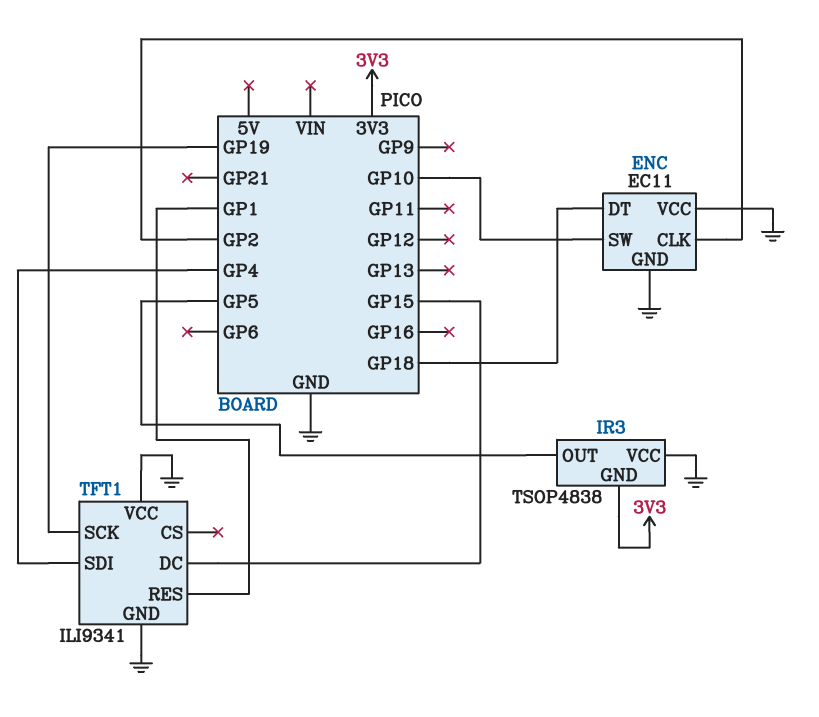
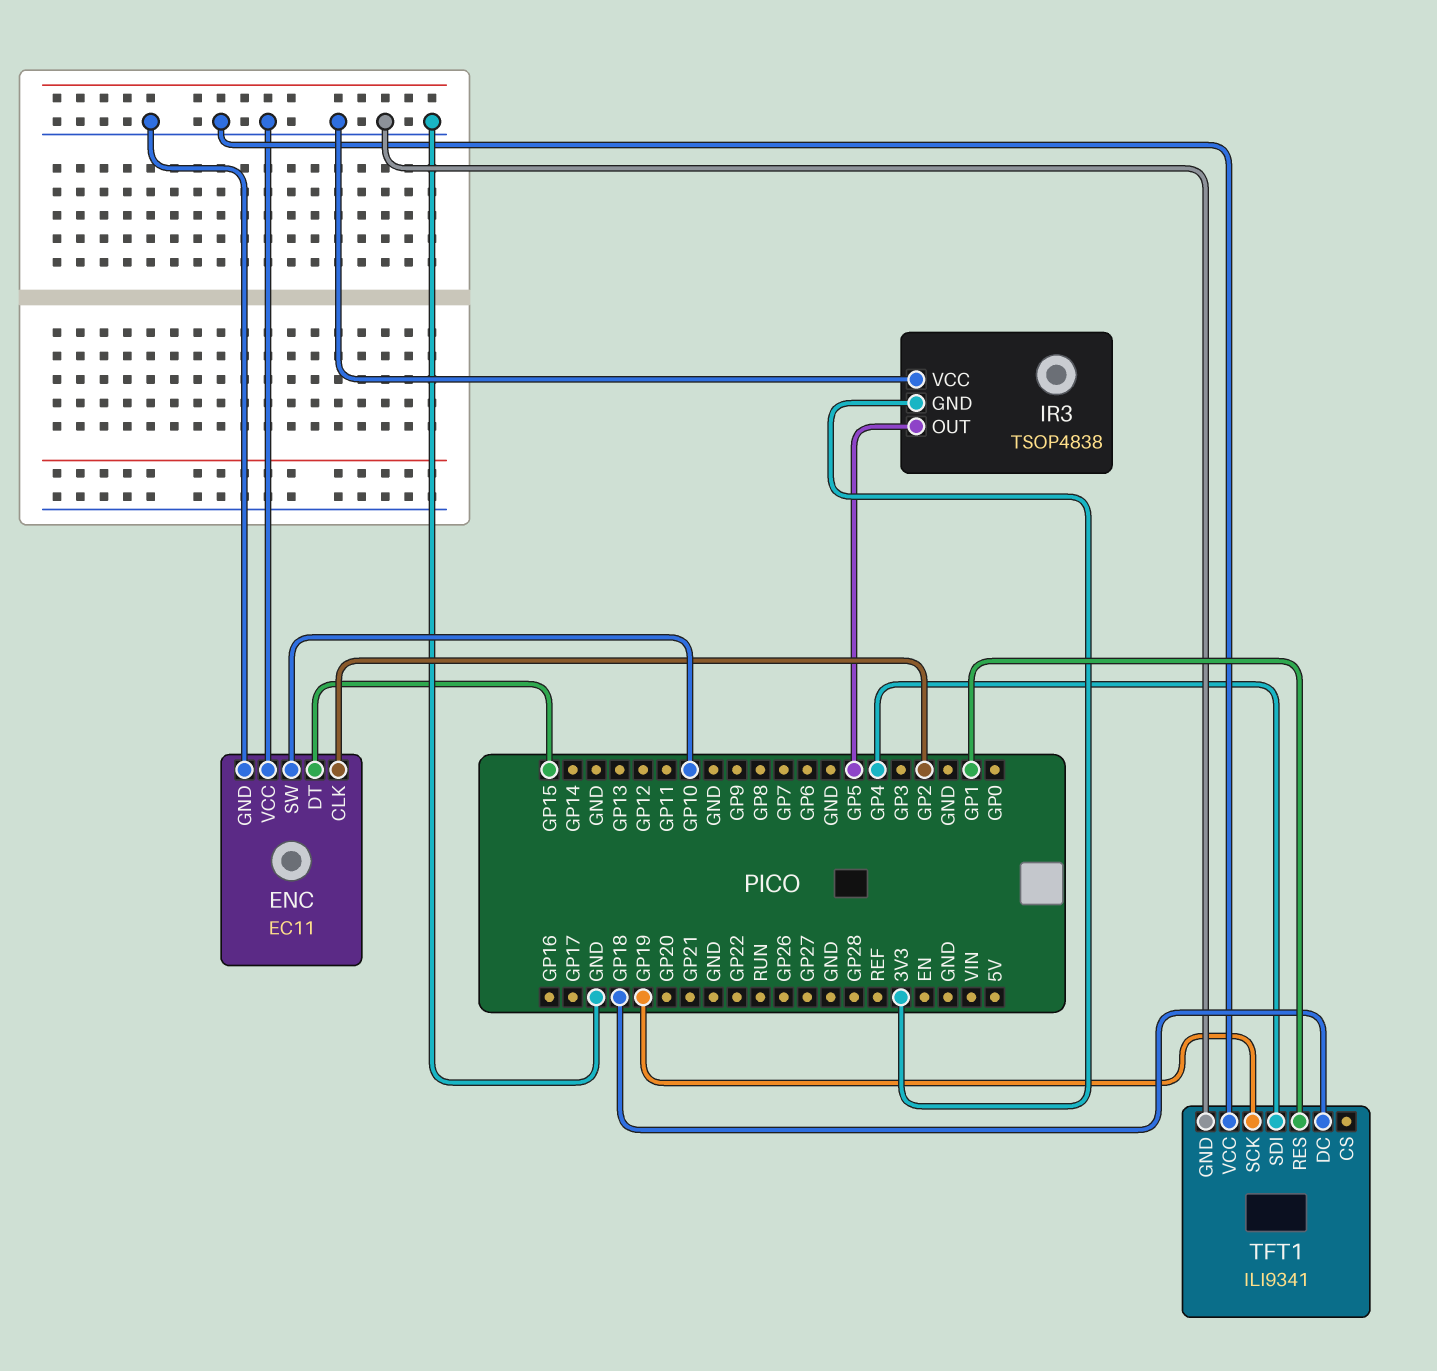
ENC pin DT: GP18 -> GP15
TFT1 pin DC: GP15 -> GP18

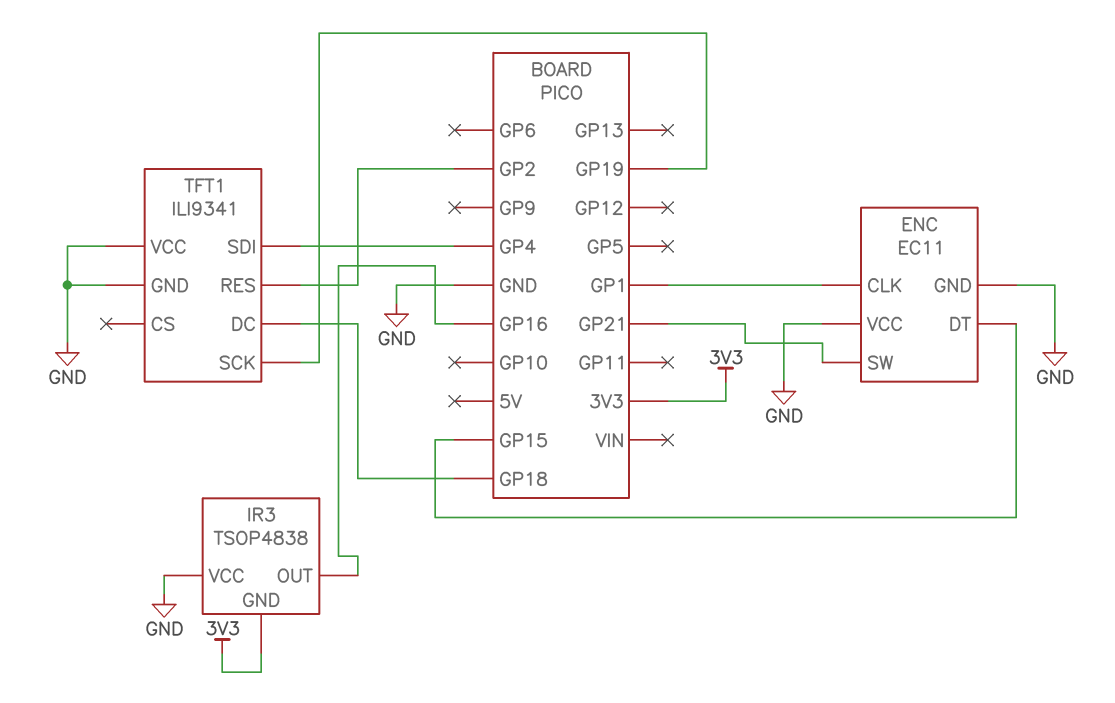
ENC pin CLK: GP2 -> GP1
ENC pin SW: GP10 -> GP21
IR3 pin OUT: GP5 -> GP16
TFT1 pin RES: GP1 -> GP2

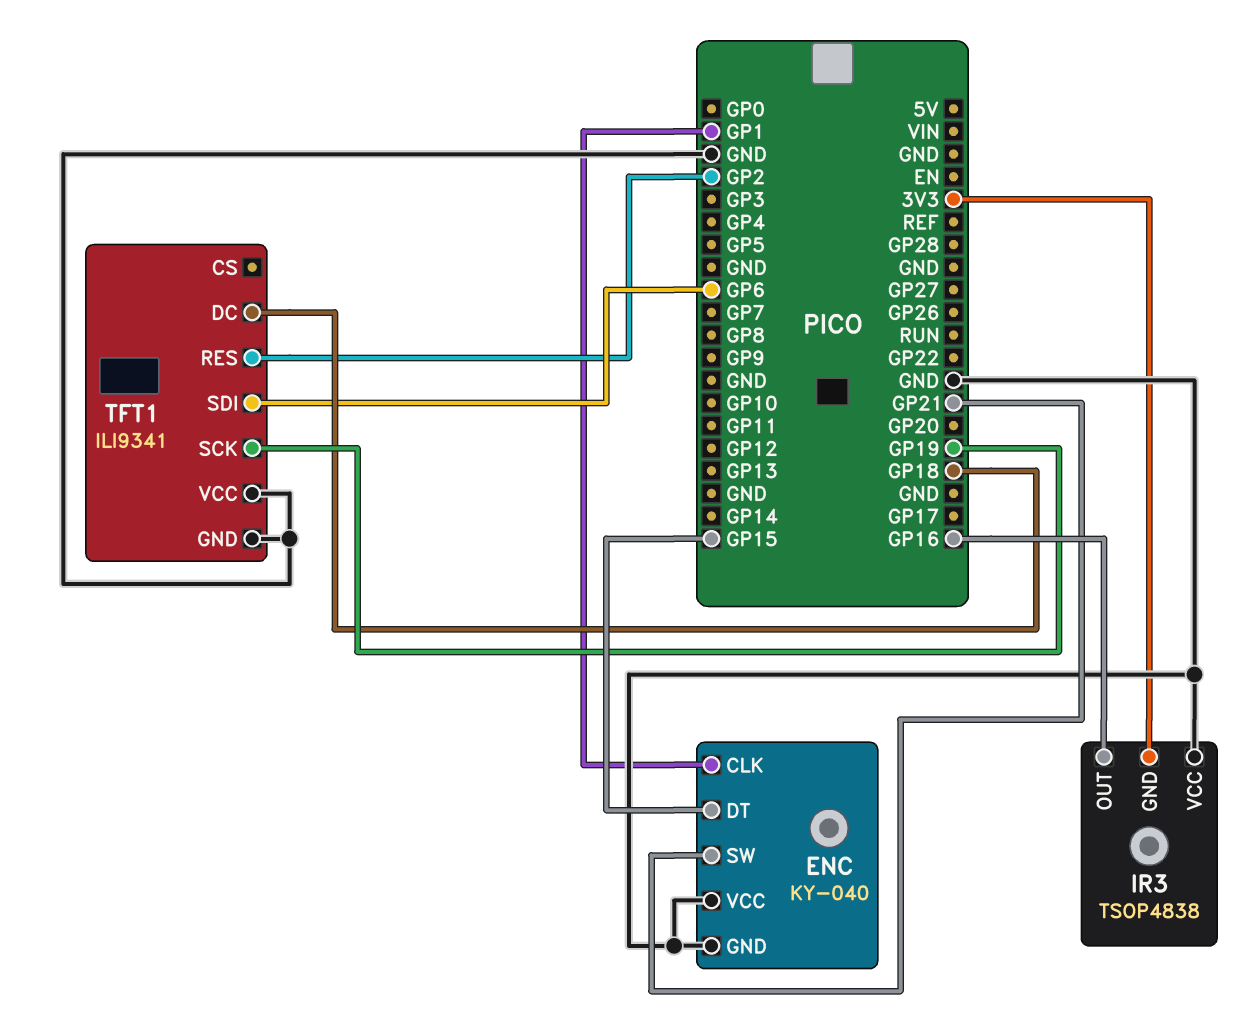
ENC: EC11 -> KY-040
TFT1 pin SDI: GP4 -> GP6

